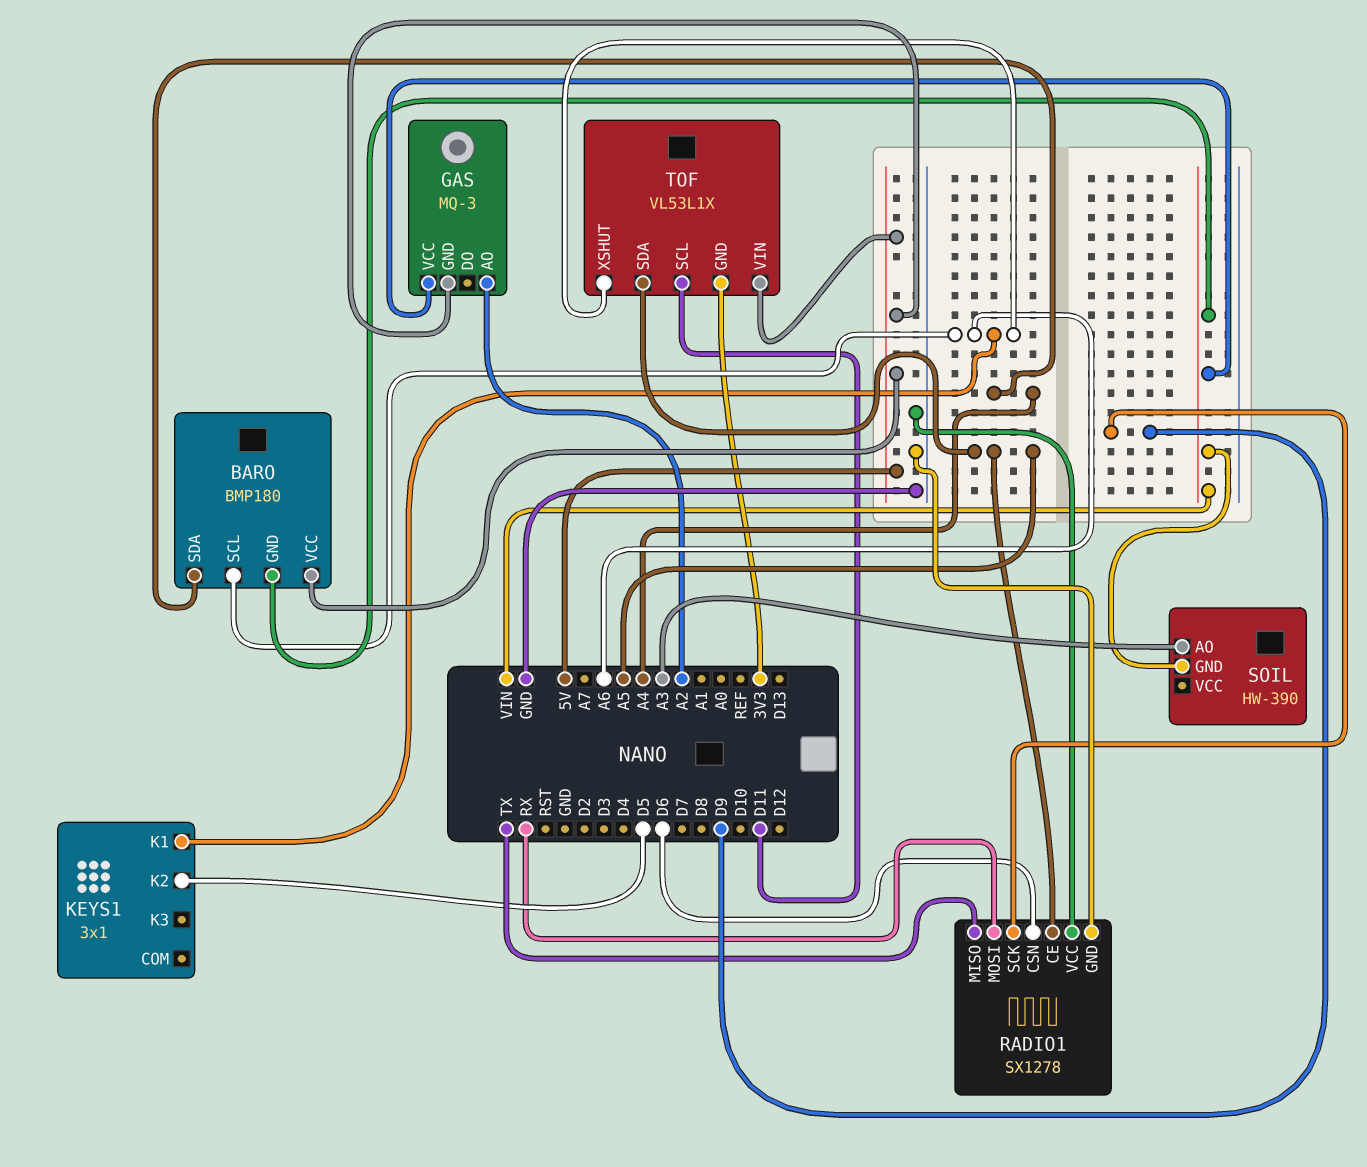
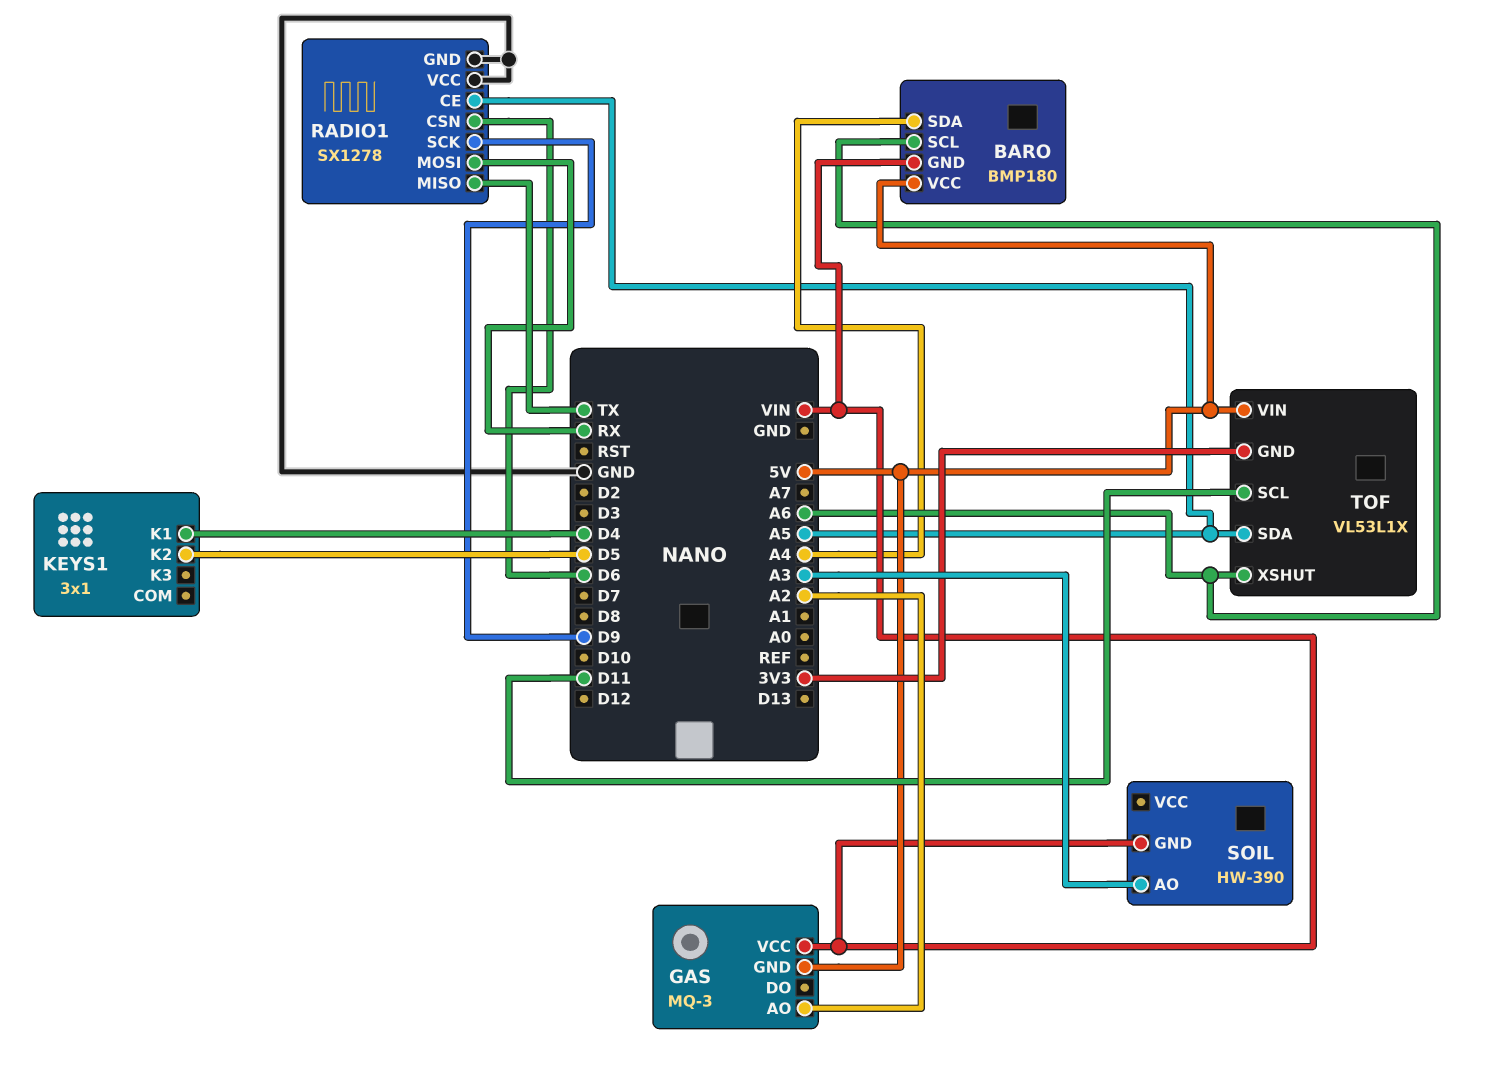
KEYS1 pin K1: A6 -> D4

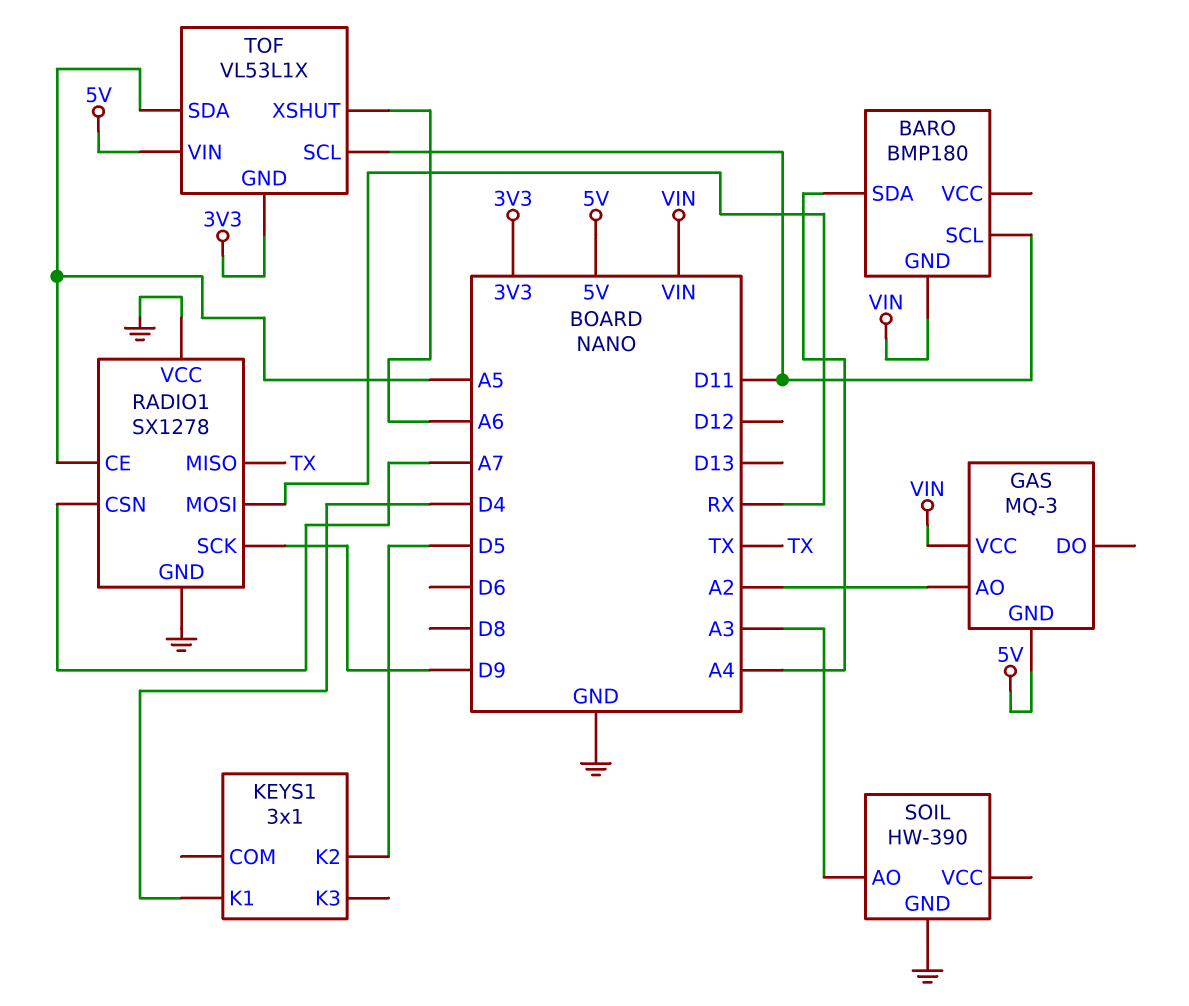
BARO pin SCL: A6 -> D11
BARO pin VCC: 5V -> none
RADIO1 pin CSN: D6 -> A7
SOIL pin GND: VIN -> GND

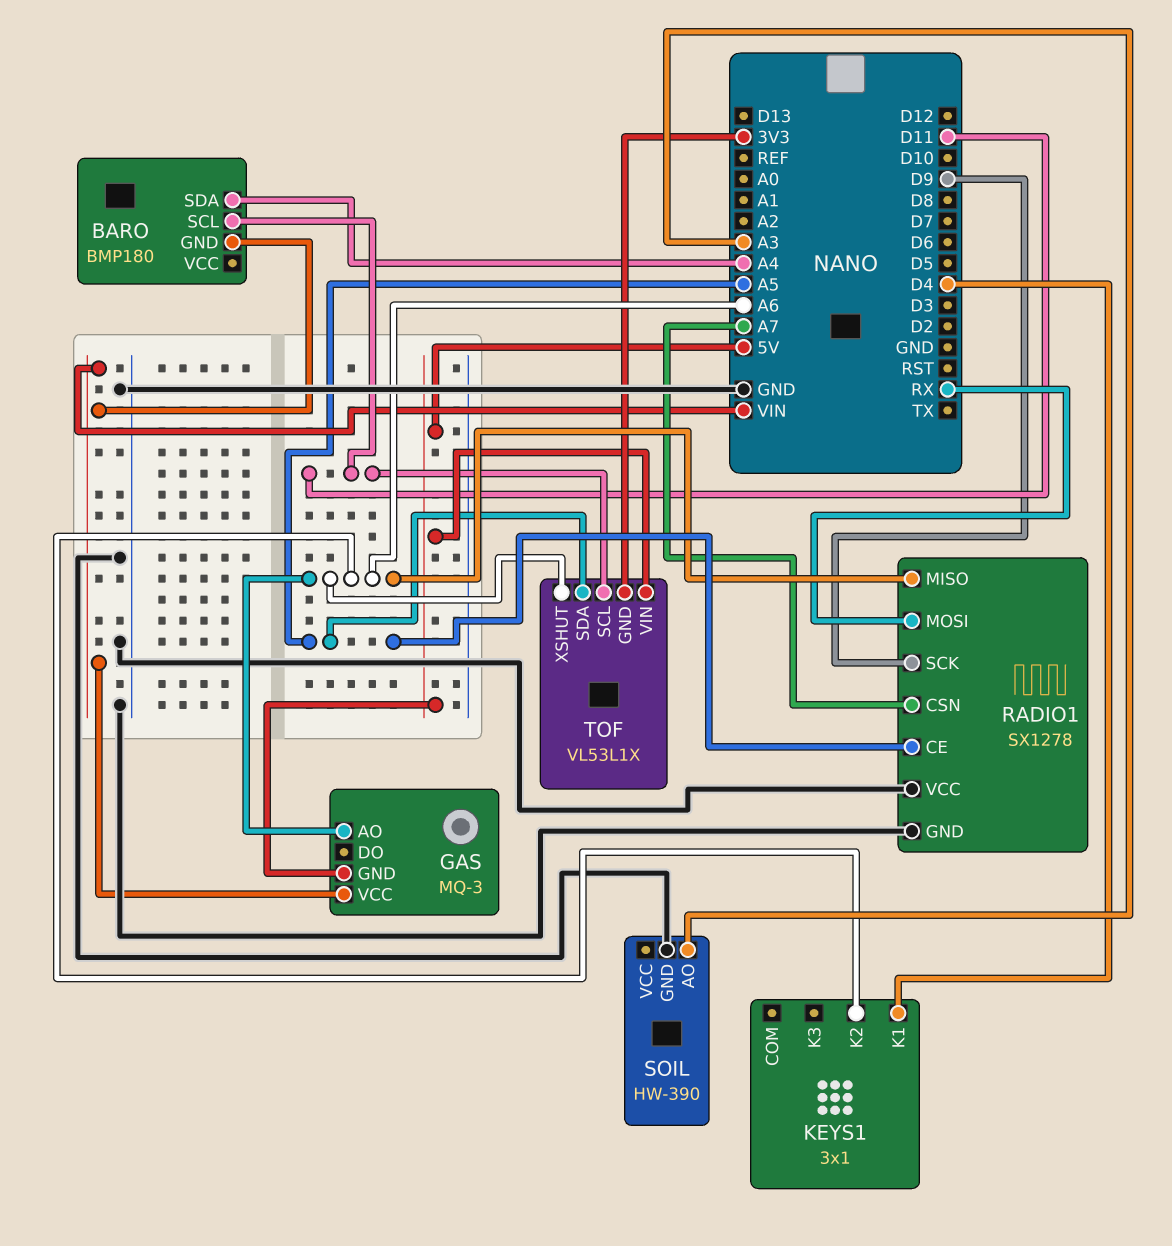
GAS pin AO: A2 -> A6
KEYS1 pin K2: D5 -> A6
RADIO1 pin MISO: TX -> A6

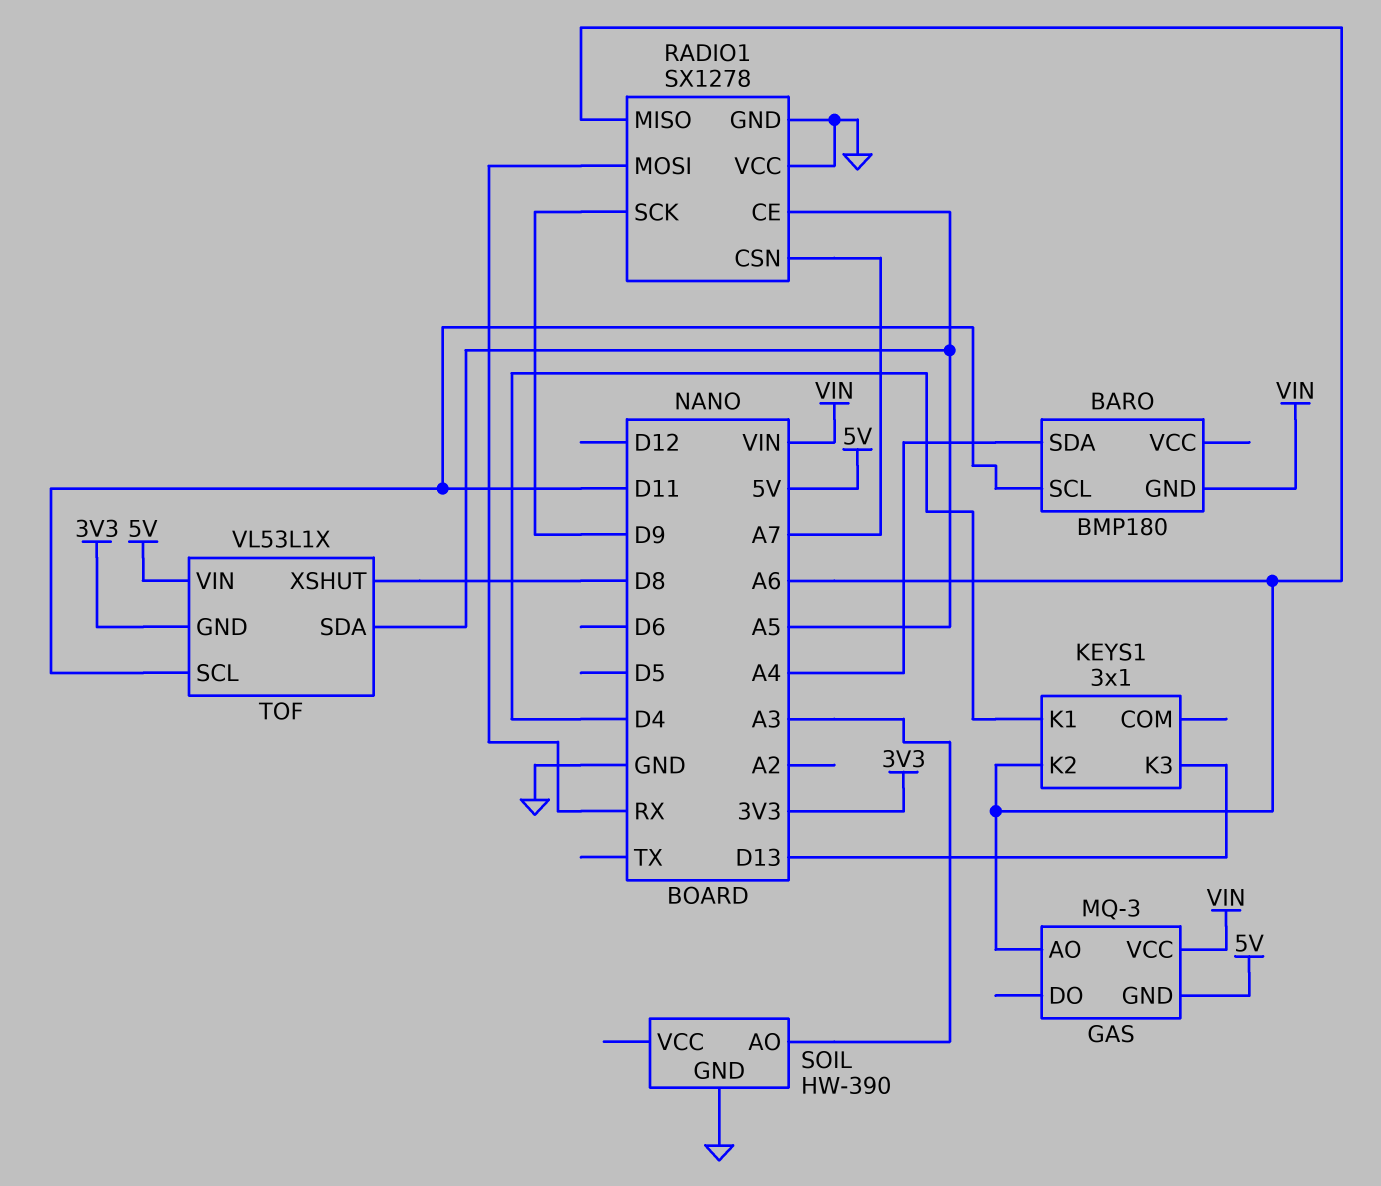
KEYS1 pin K3: none -> D13
TOF pin XSHUT: A6 -> D8

